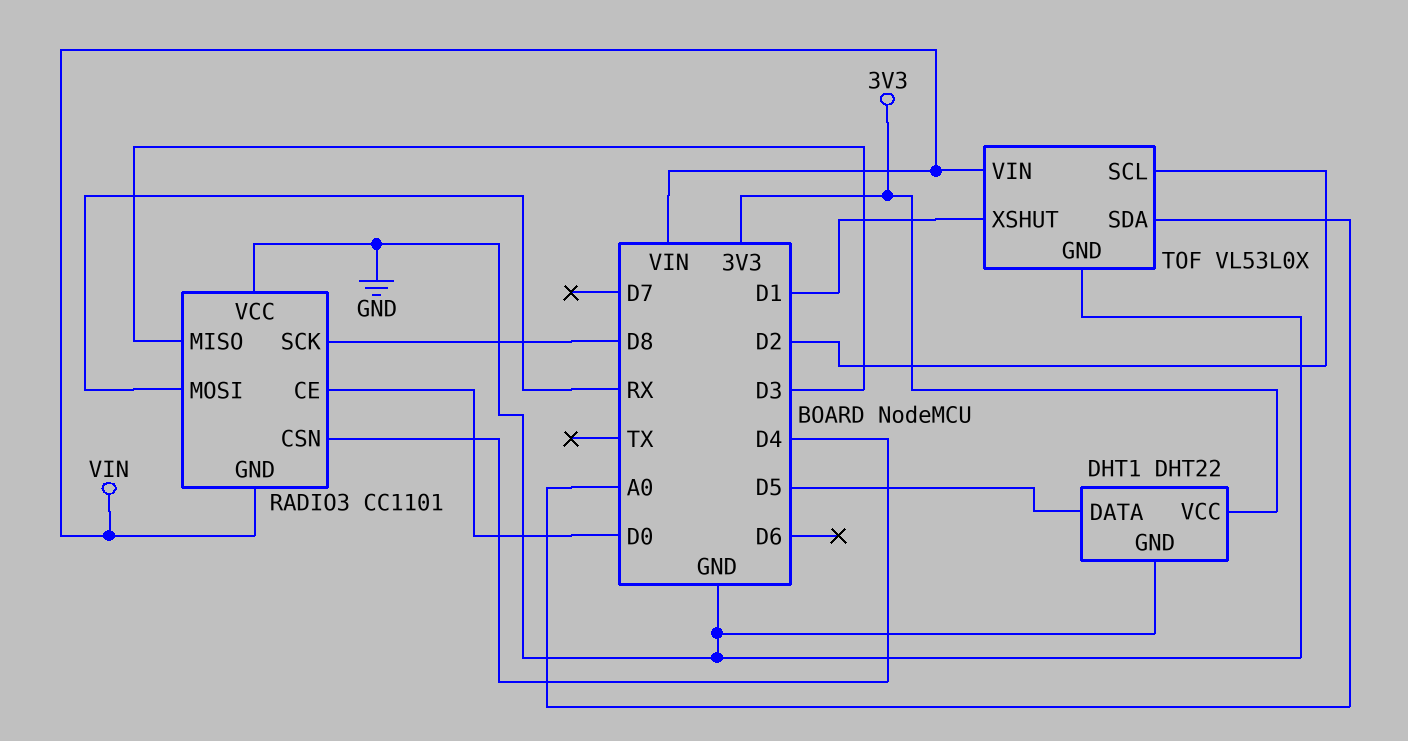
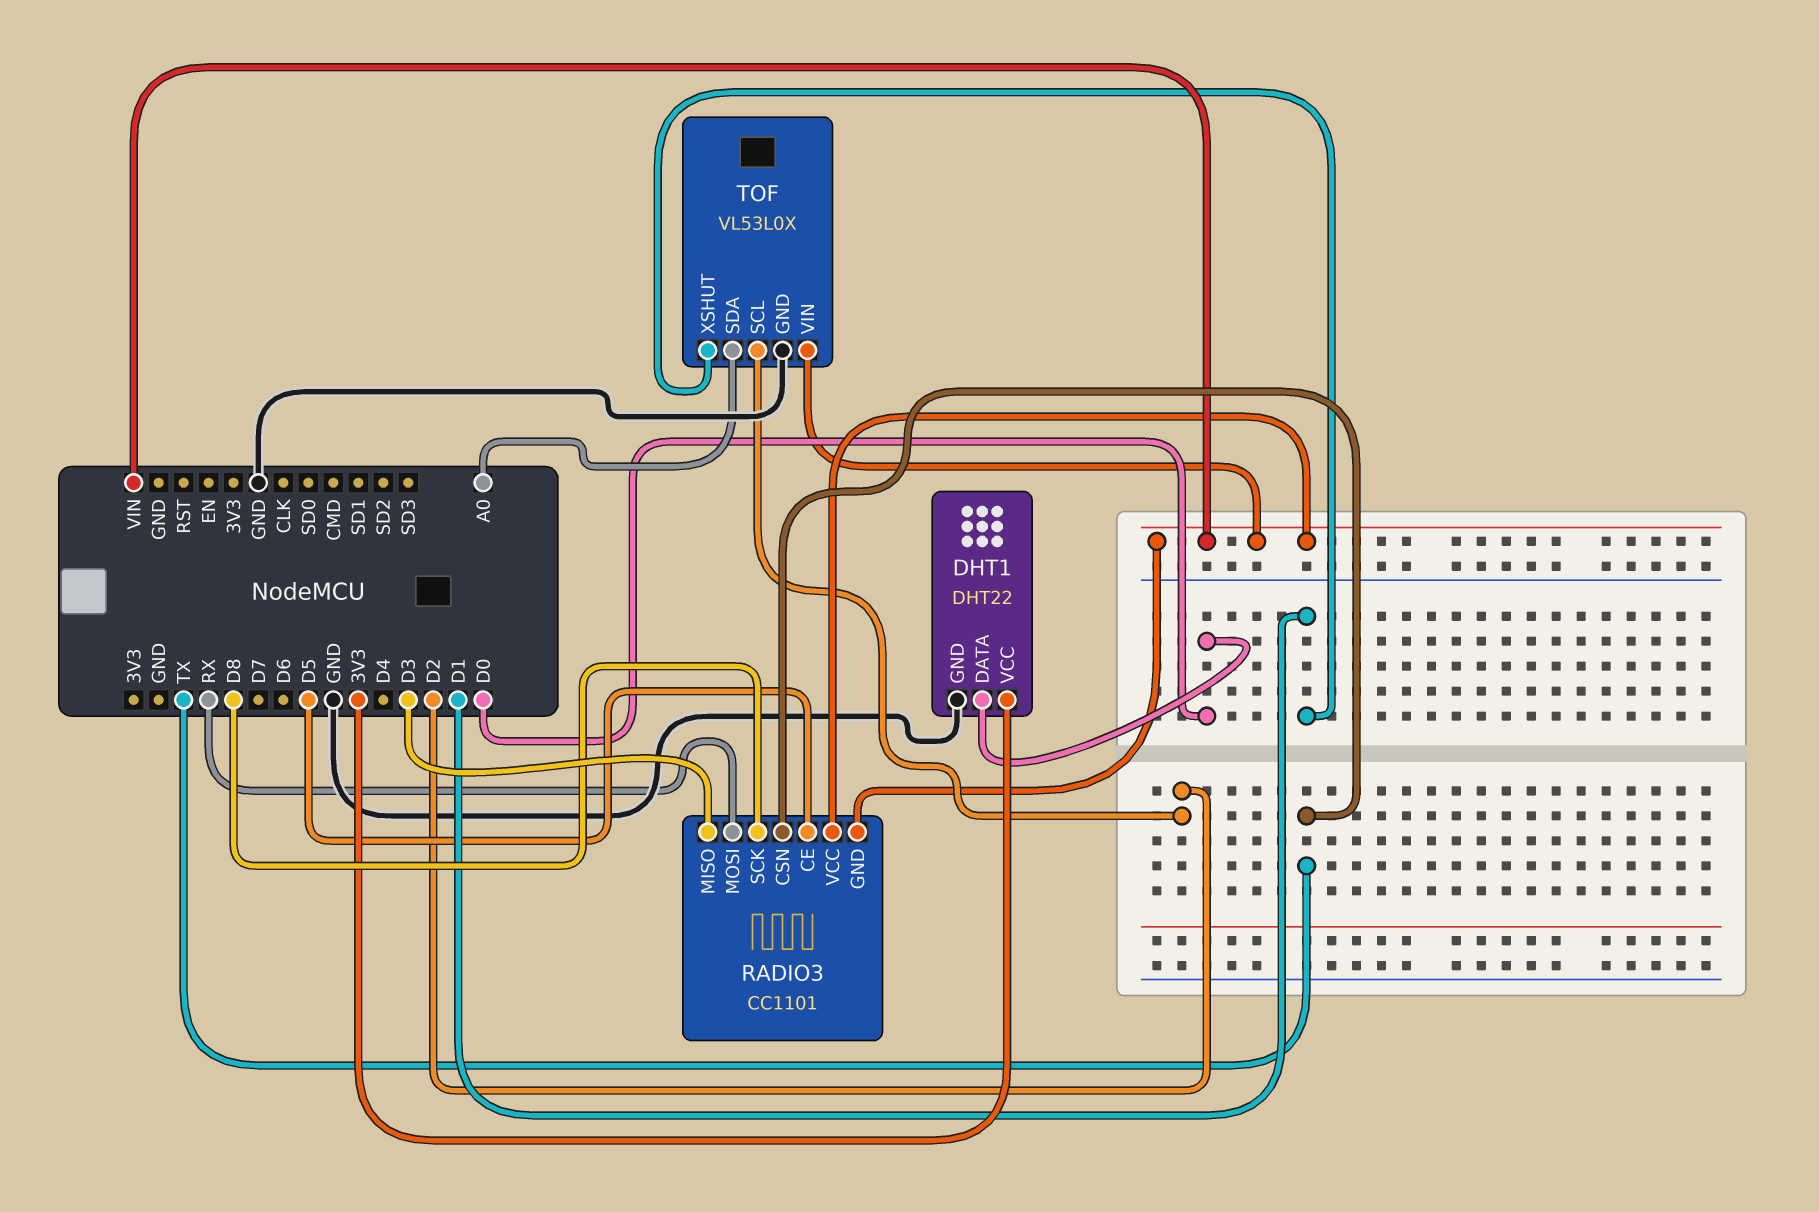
DHT1 pin DATA: D5 -> D0
RADIO3 pin CE: D0 -> D5
RADIO3 pin CSN: D4 -> TX
RADIO3 pin VCC: GND -> VIN

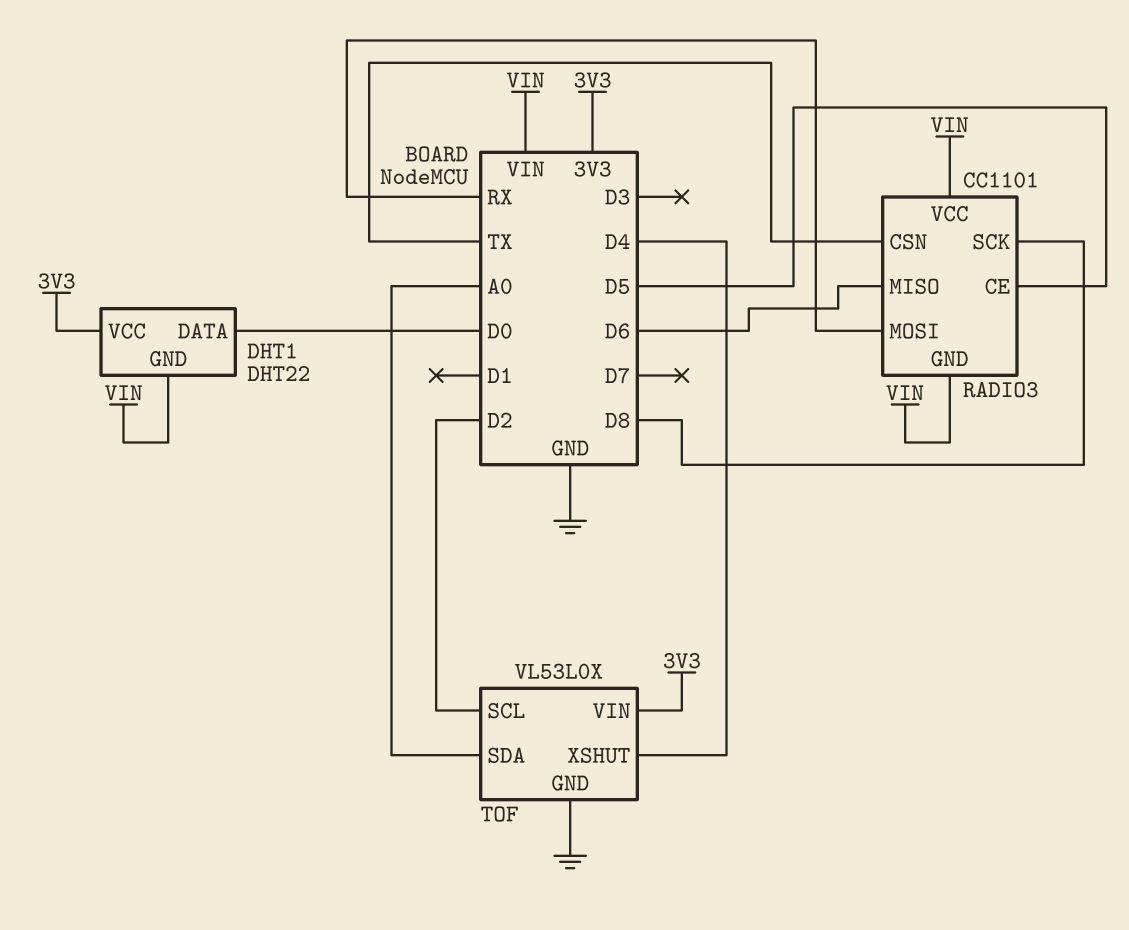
DHT1 pin GND: GND -> VIN
RADIO3 pin MISO: D3 -> D6
TOF pin VIN: VIN -> 3V3
TOF pin XSHUT: D1 -> D4

